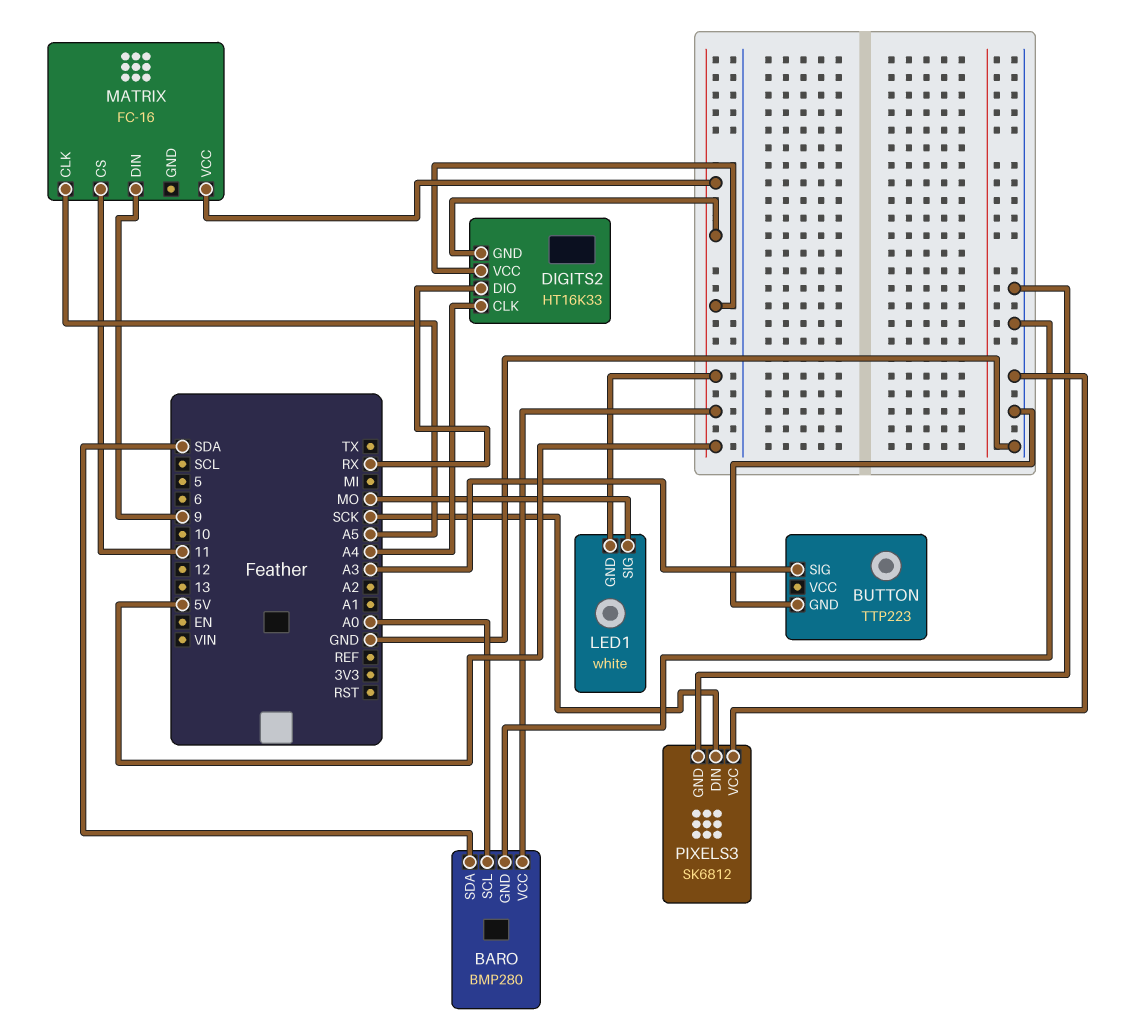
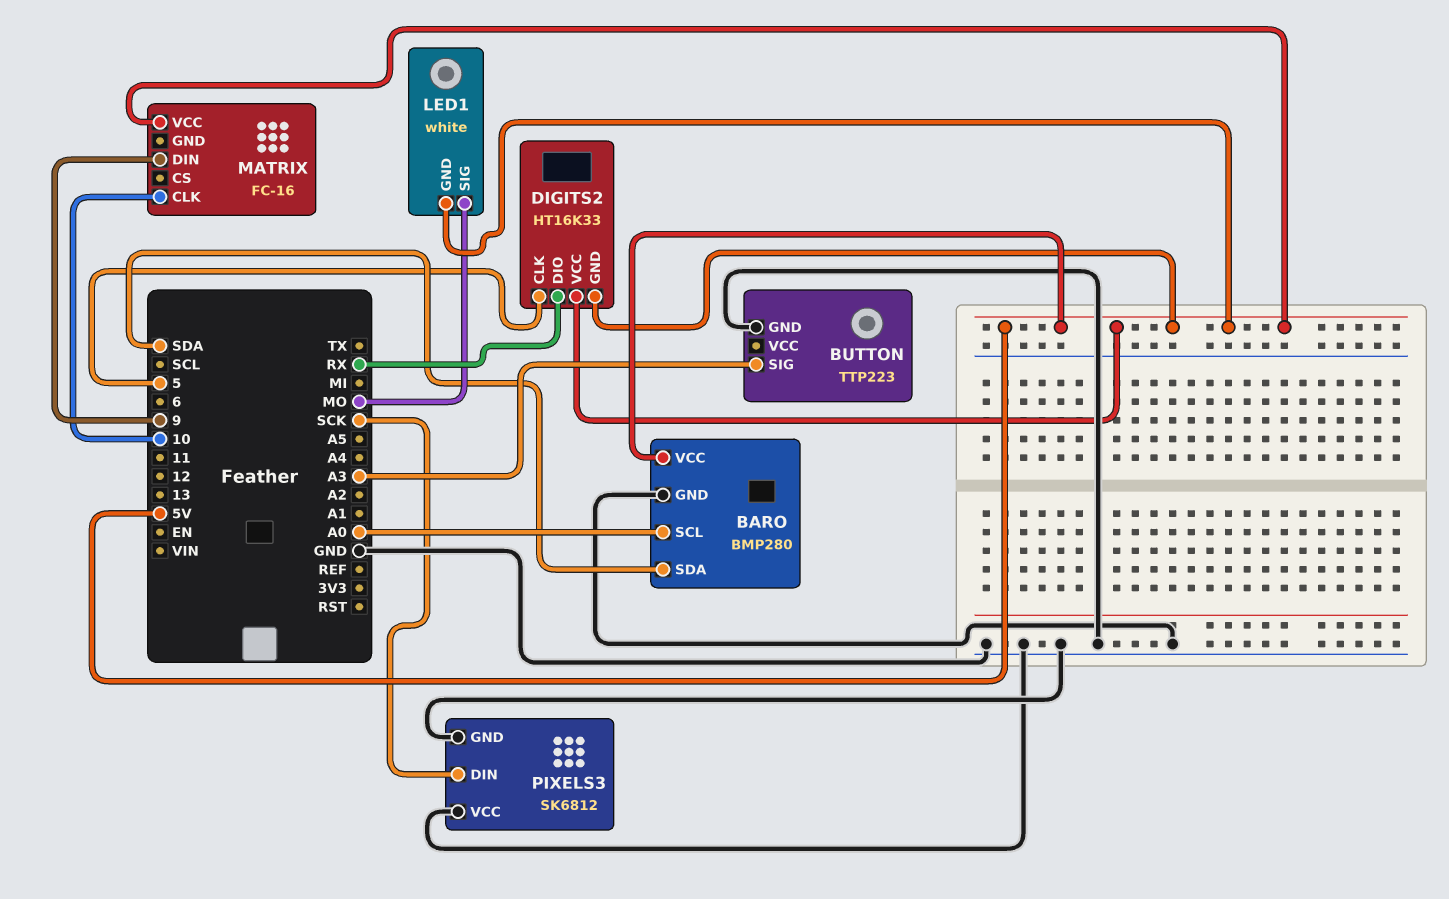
DIGITS2 pin CLK: A4 -> 5
MATRIX pin CLK: A5 -> 10
MATRIX pin CS: 11 -> none

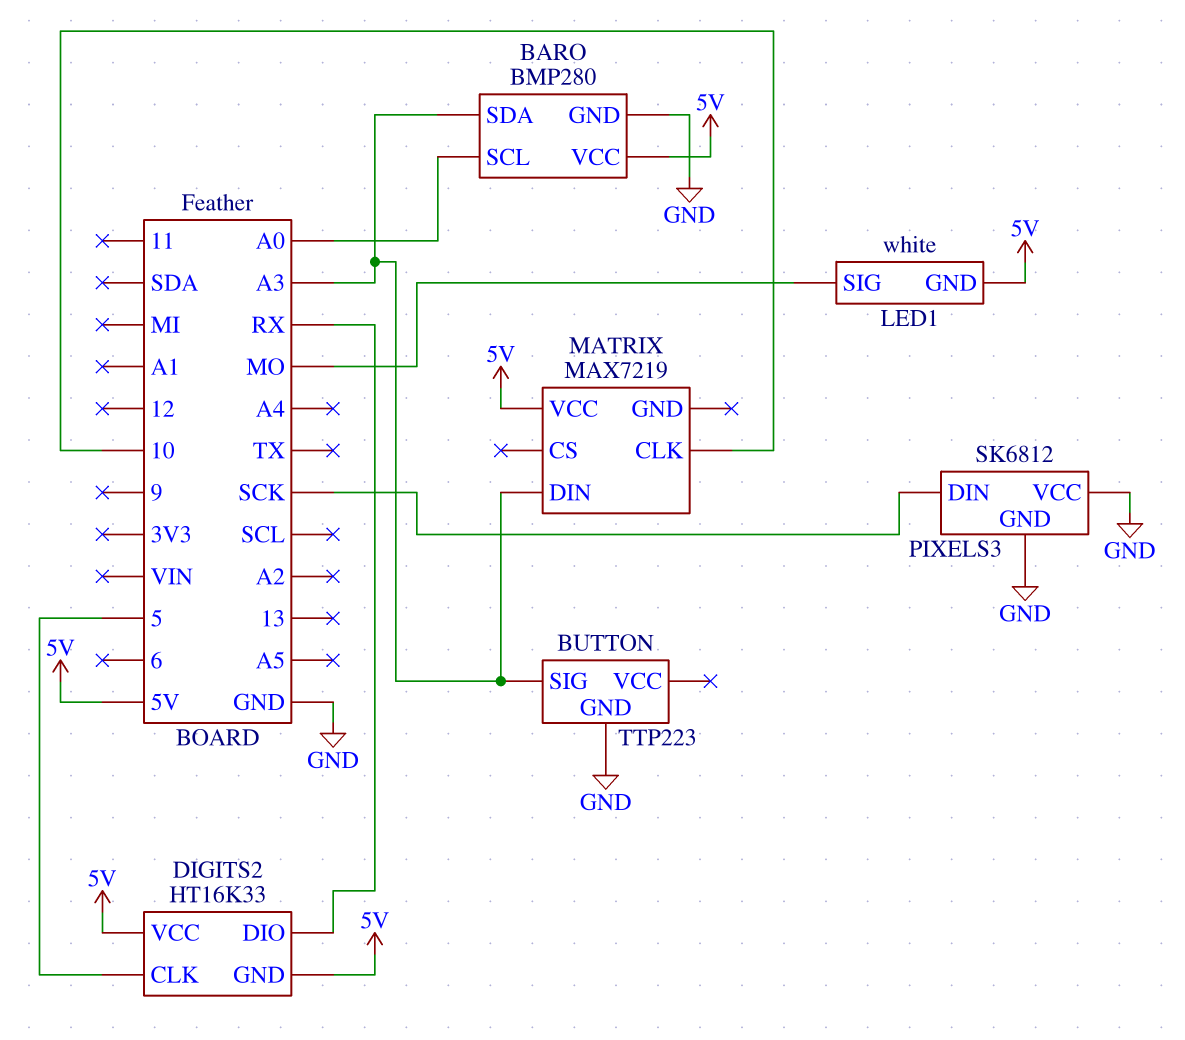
BARO pin SDA: SDA -> A3
MATRIX: FC-16 -> MAX7219
MATRIX pin DIN: 9 -> A3

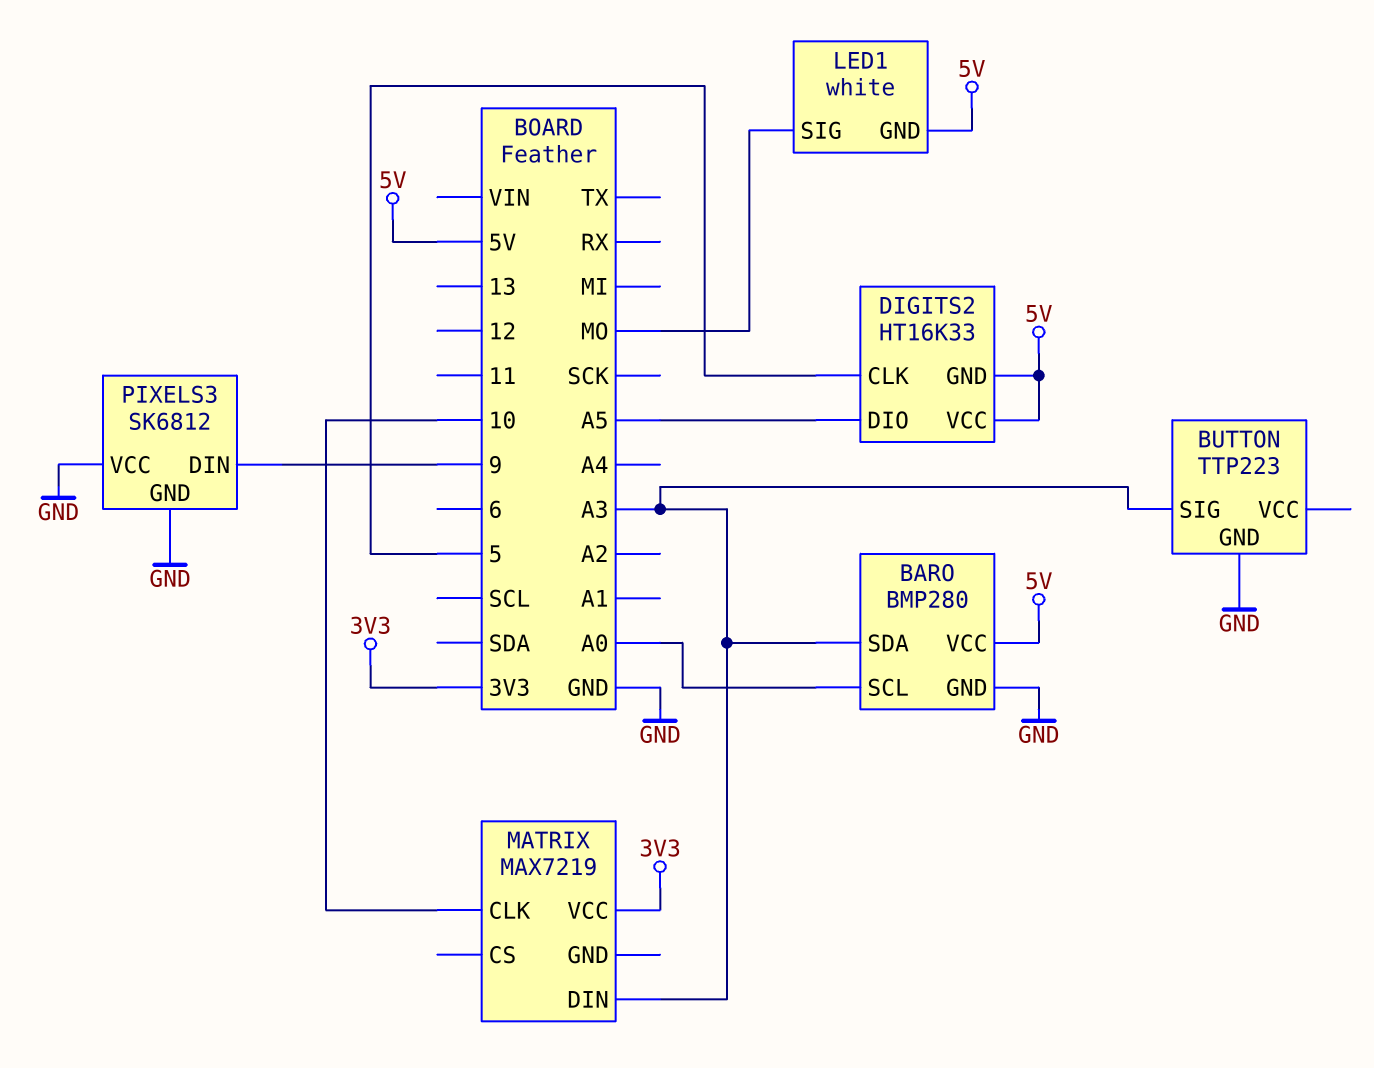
DIGITS2 pin DIO: RX -> A5
MATRIX pin VCC: 5V -> 3V3
PIXELS3 pin DIN: SCK -> 9

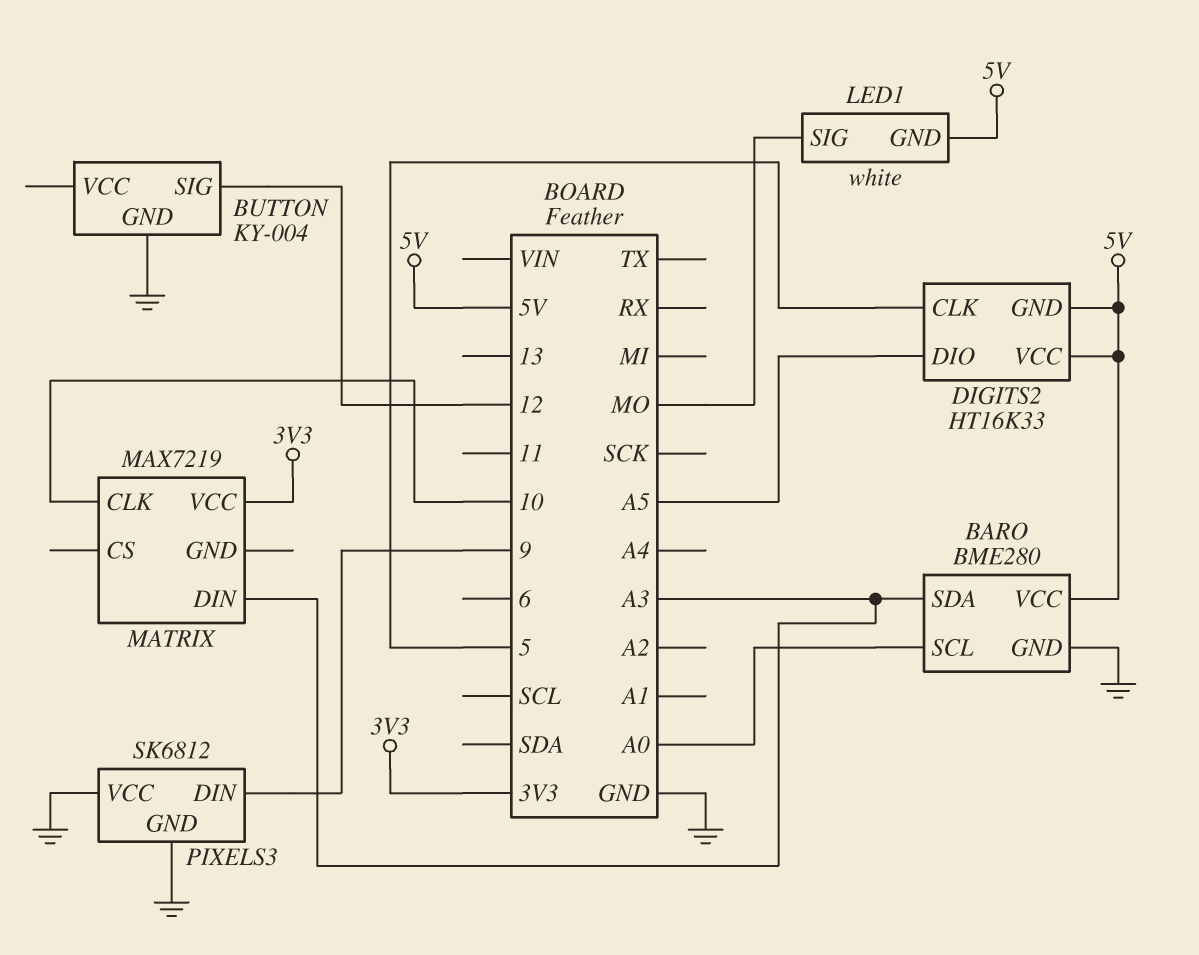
BARO: BMP280 -> BME280
BUTTON: TTP223 -> KY-004
BUTTON pin SIG: A3 -> 12

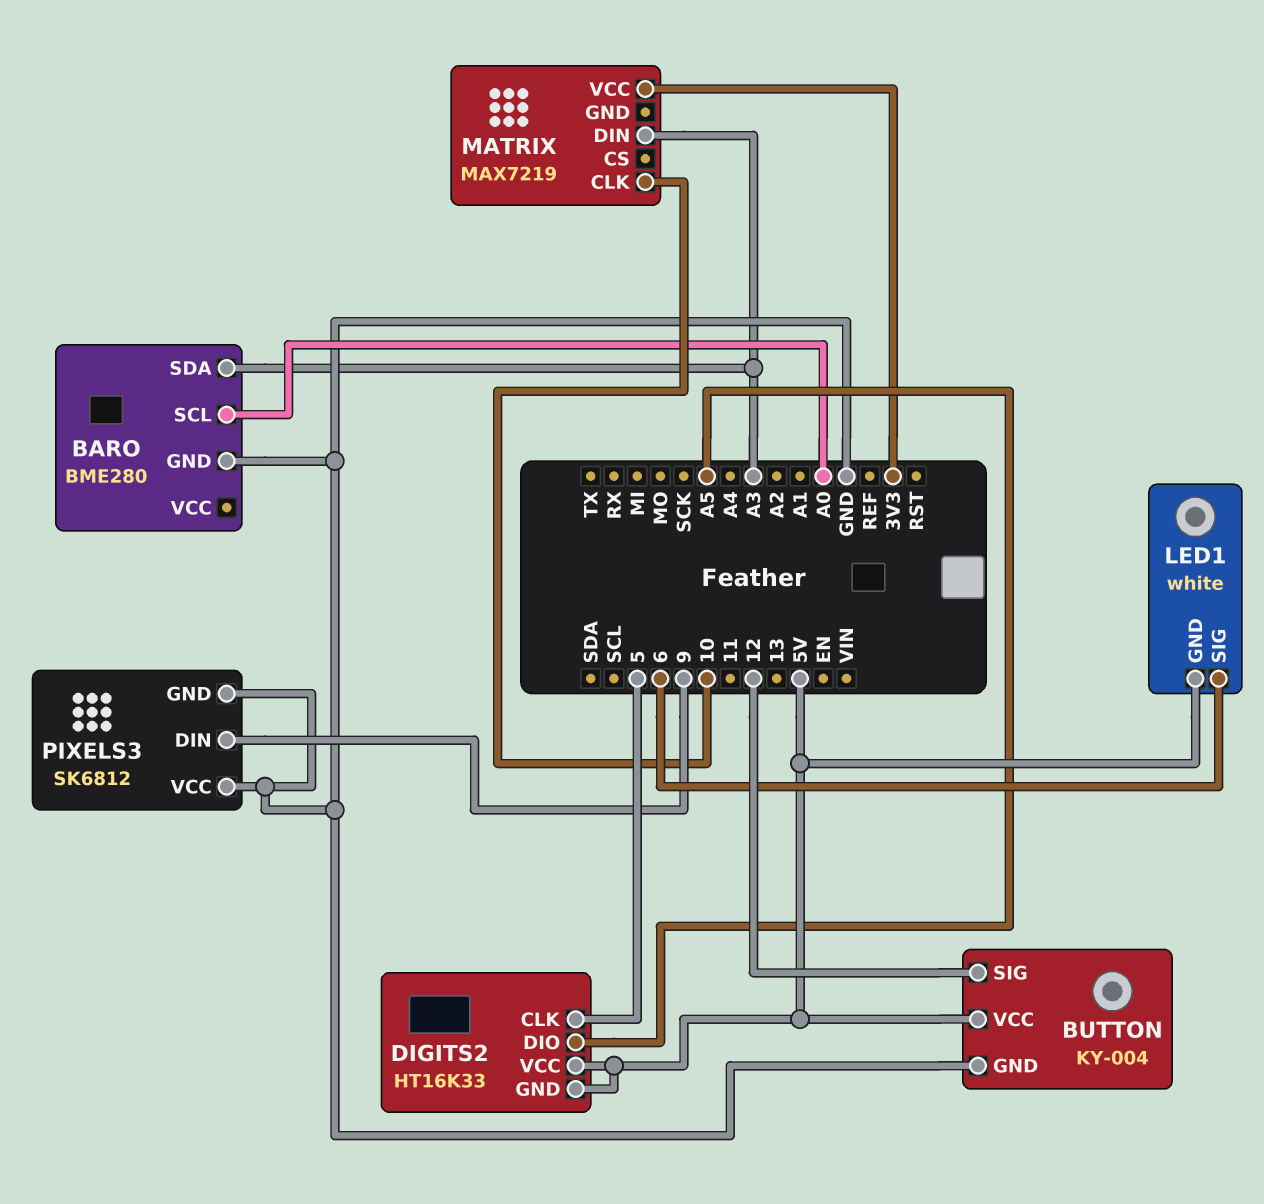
BARO pin VCC: 5V -> none
BUTTON pin VCC: none -> 5V
LED1 pin SIG: MO -> 6

